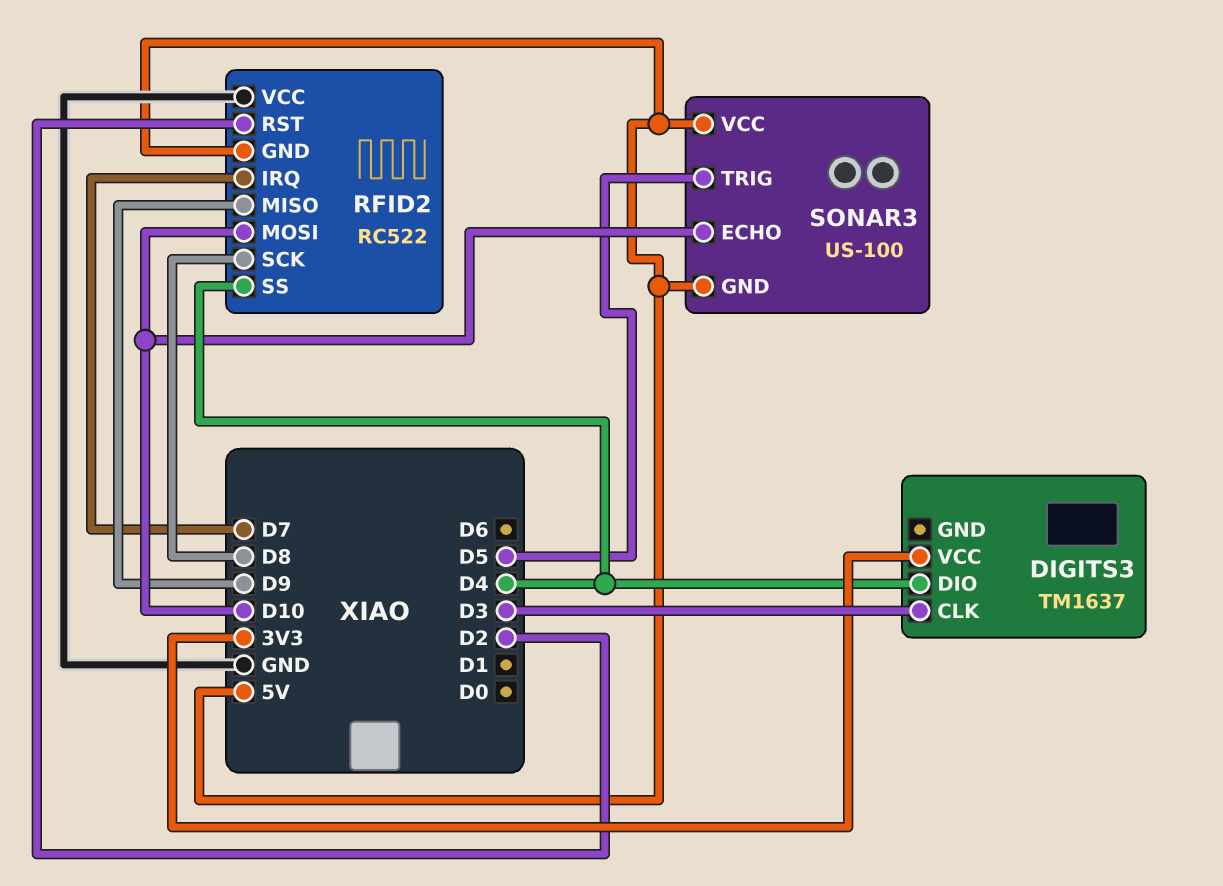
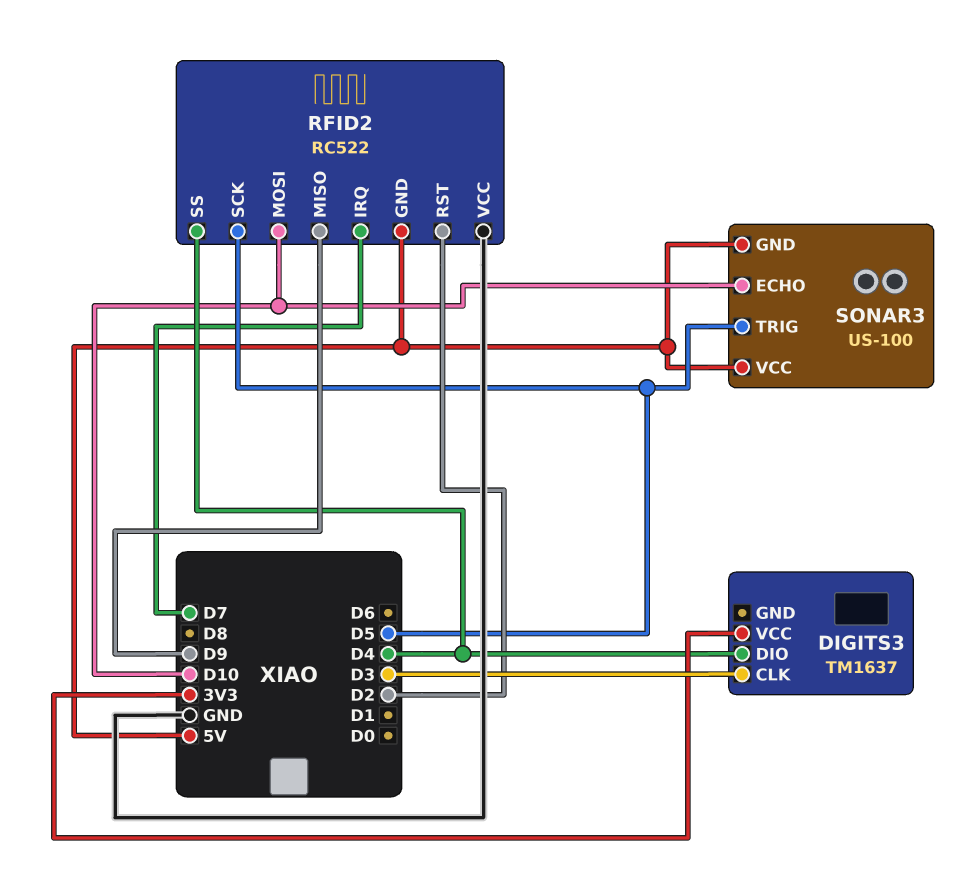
RFID2 pin SCK: D8 -> D5

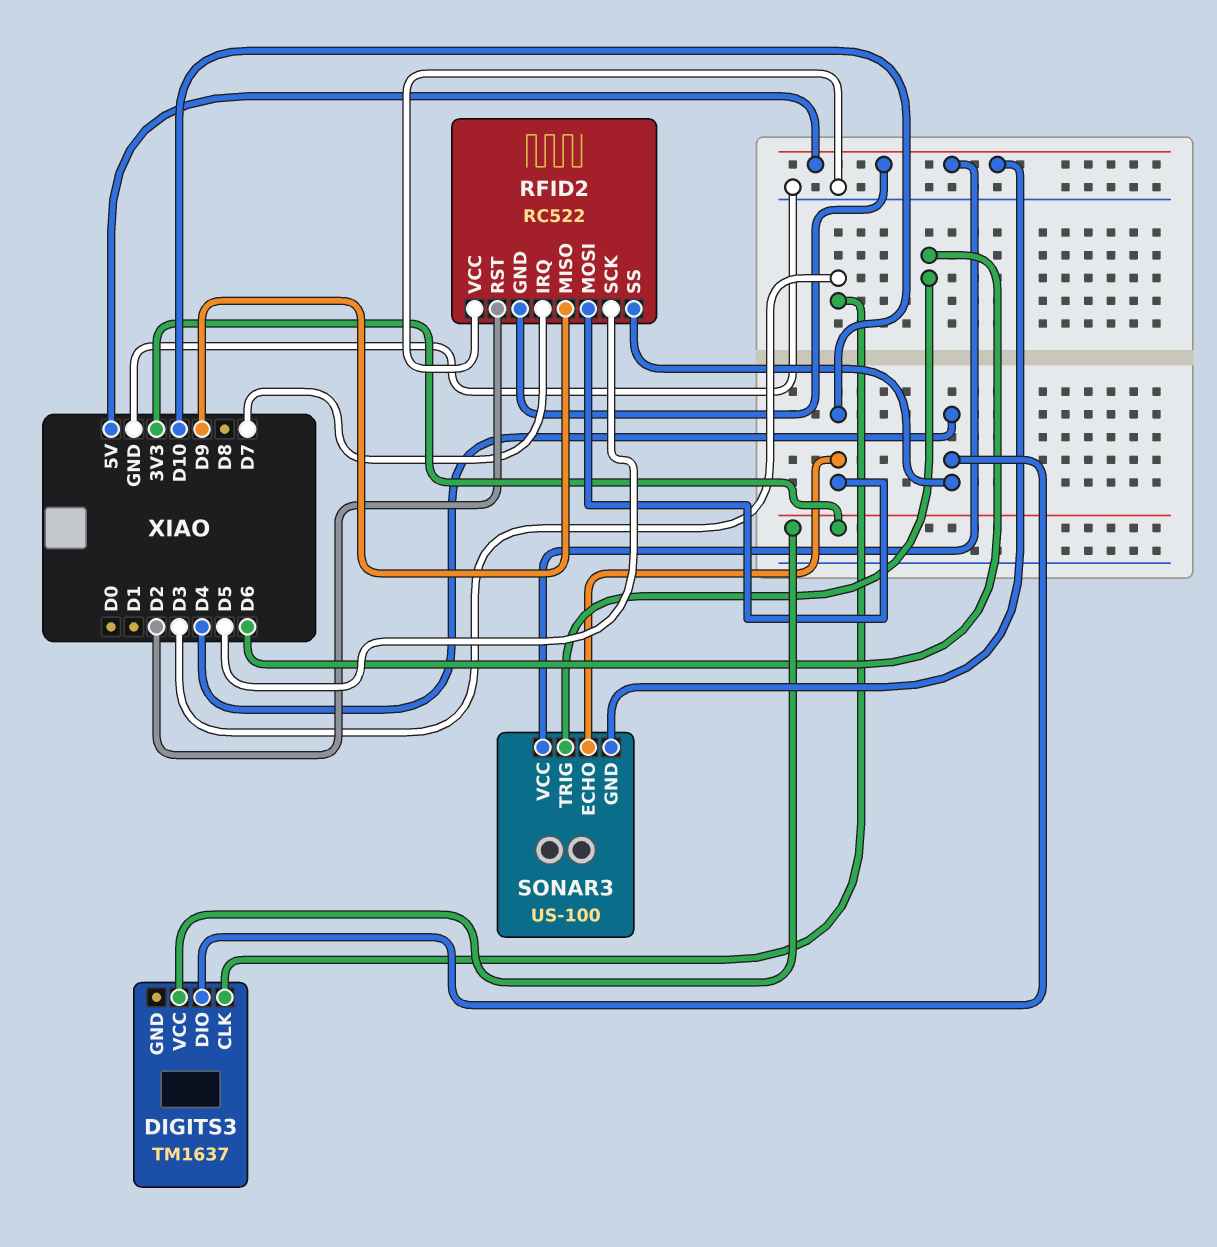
SONAR3 pin TRIG: D5 -> D6

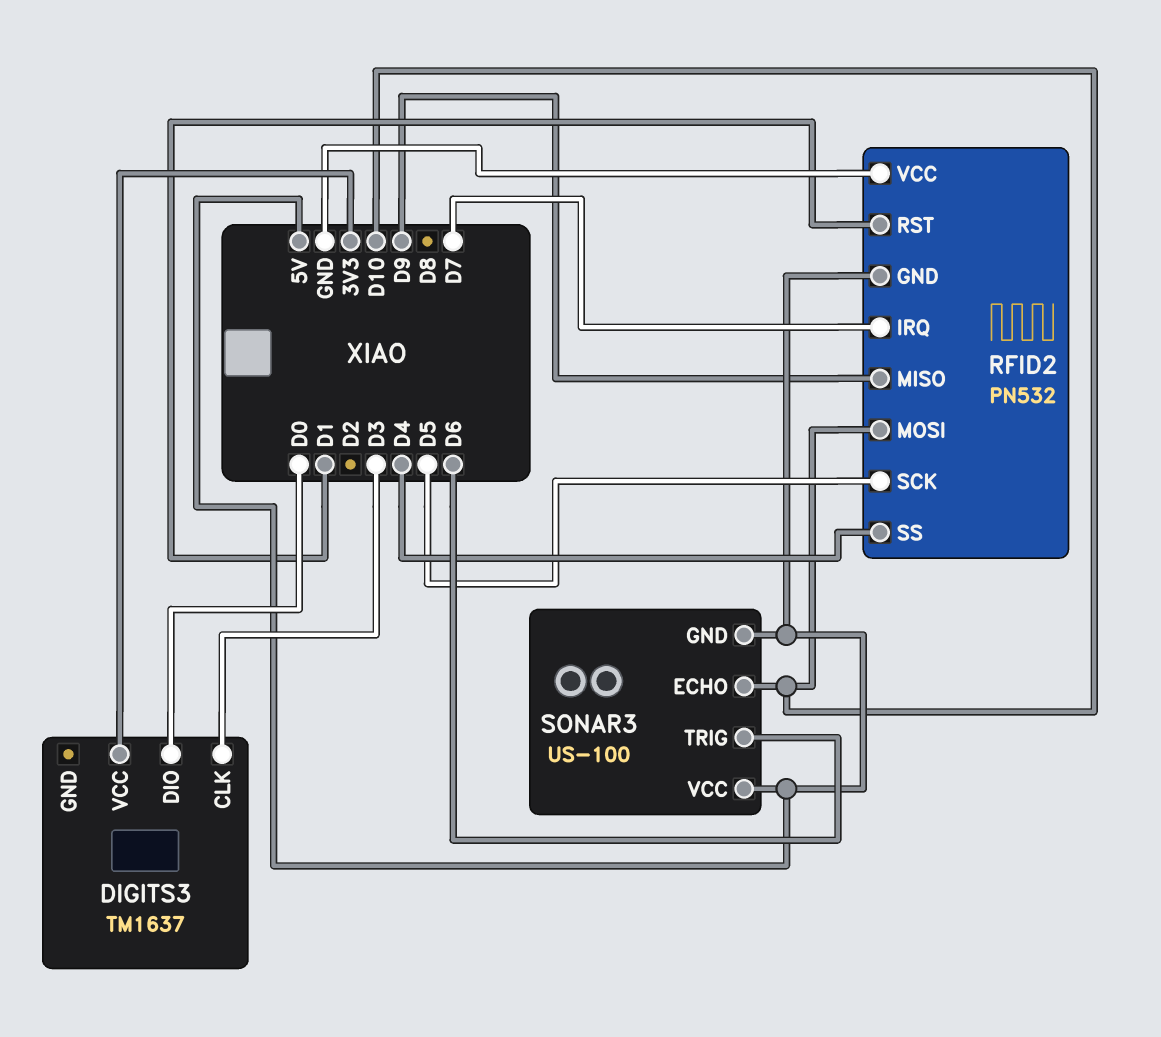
DIGITS3 pin DIO: D4 -> D0
RFID2: RC522 -> PN532
RFID2 pin RST: D2 -> D1

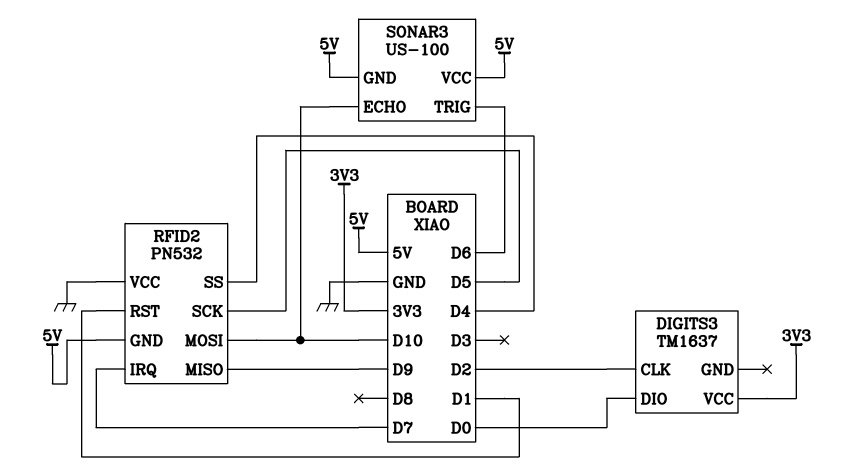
DIGITS3 pin CLK: D3 -> D2

